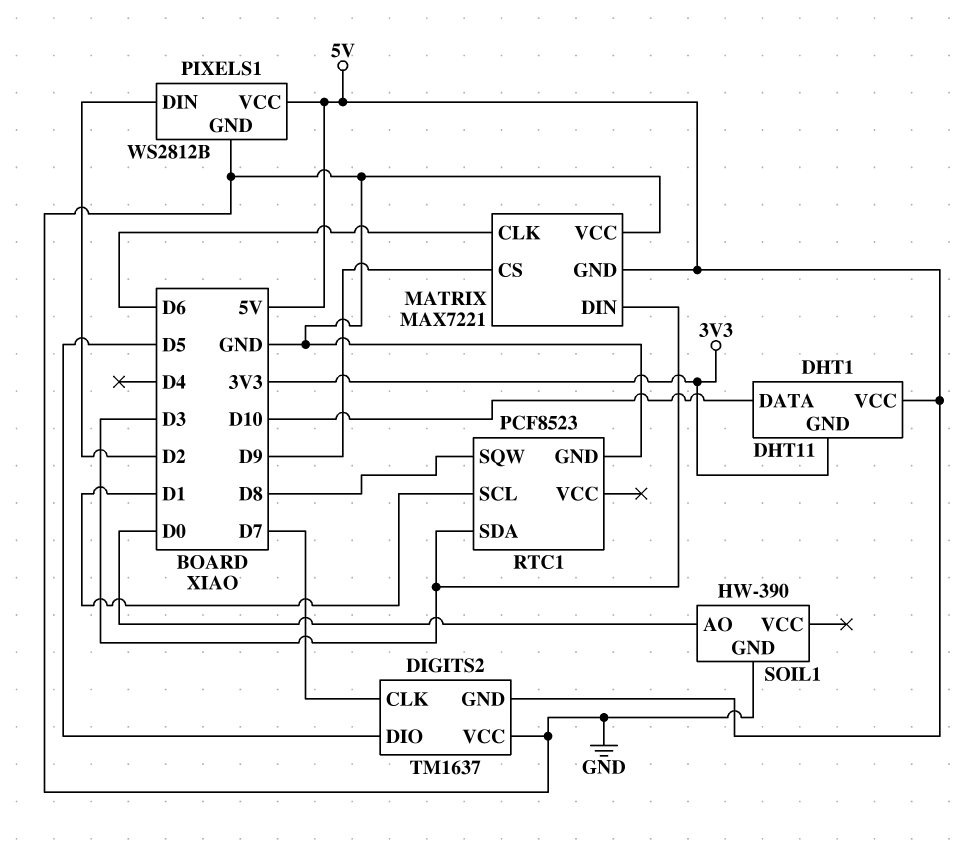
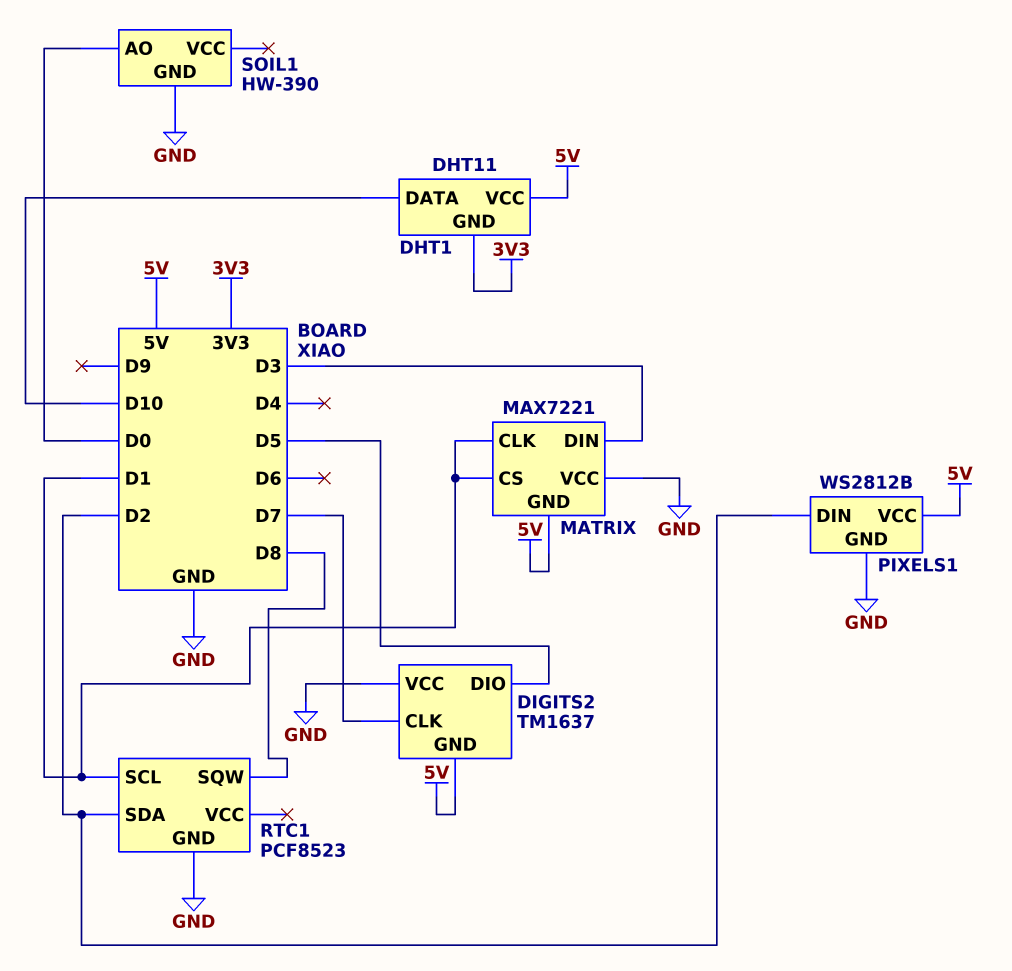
MATRIX pin CLK: D6 -> D1
MATRIX pin CS: D9 -> D1
RTC1 pin SDA: D3 -> D2

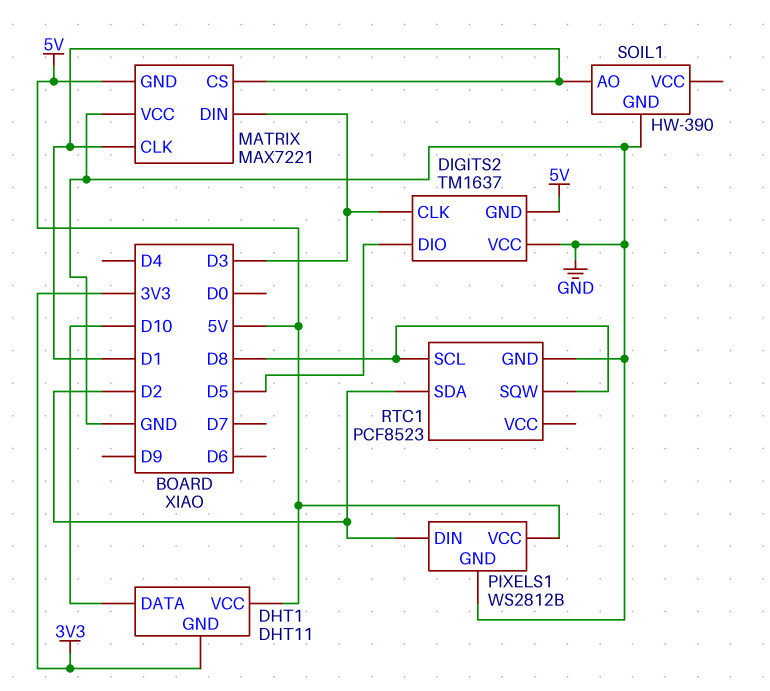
DIGITS2 pin CLK: D7 -> D3
RTC1 pin SCL: D1 -> D8
SOIL1 pin AO: D0 -> D1

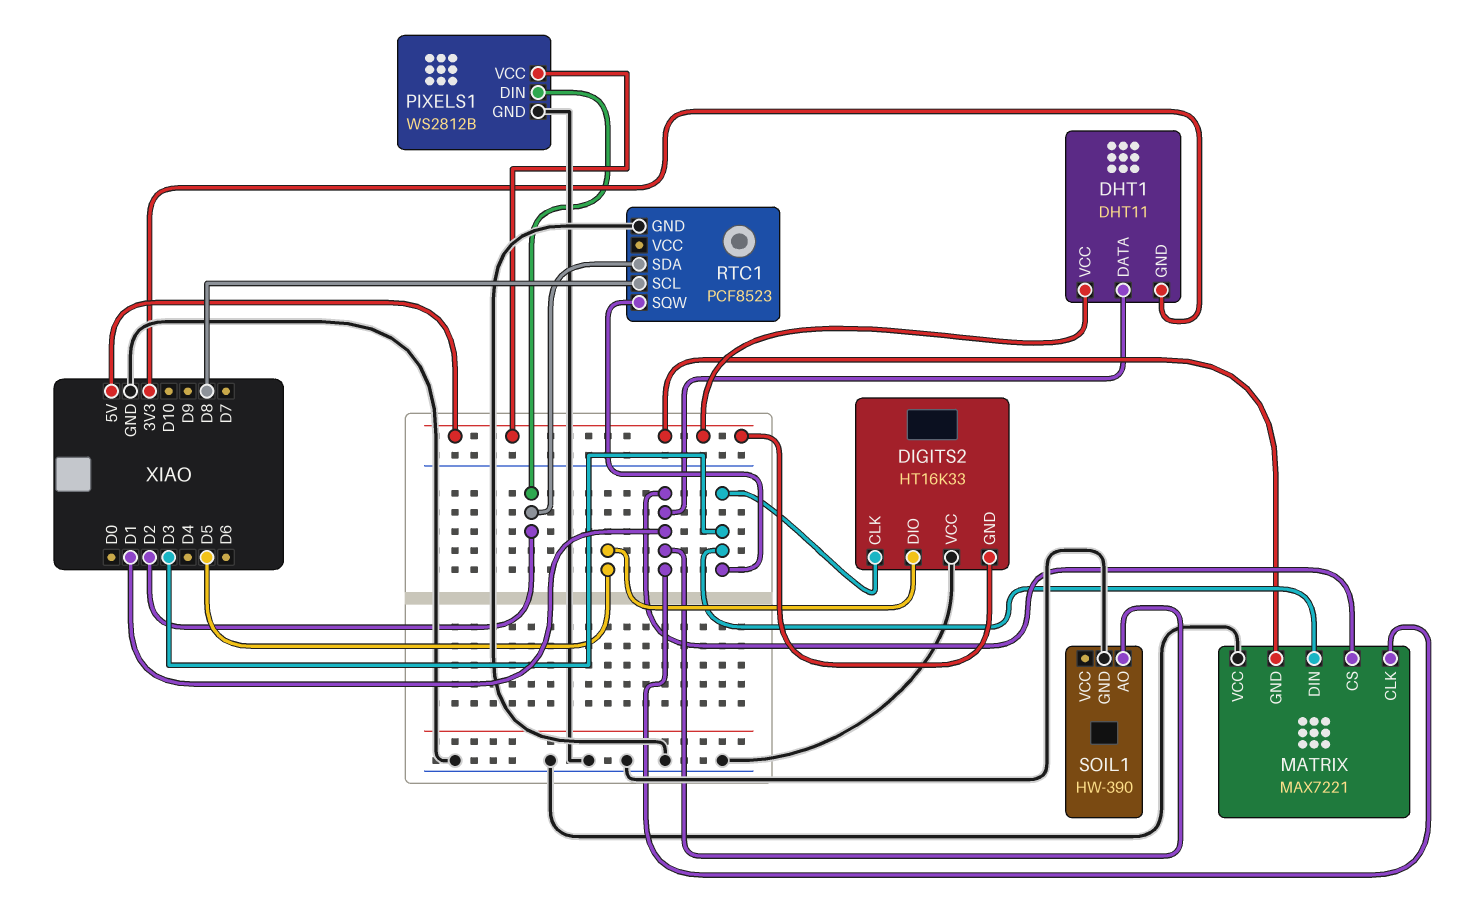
DHT1 pin DATA: D10 -> D1
DIGITS2: TM1637 -> HT16K33
RTC1 pin SQW: D8 -> D3

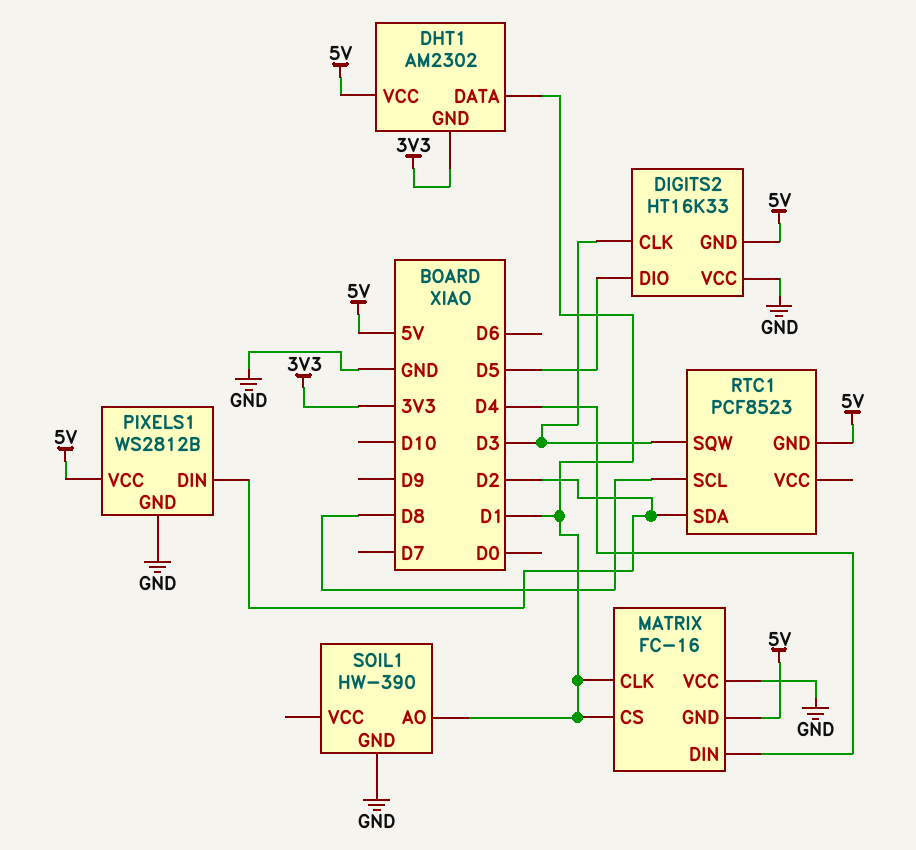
DHT1: DHT11 -> AM2302
MATRIX: MAX7221 -> FC-16
MATRIX pin DIN: D3 -> D4
RTC1 pin GND: GND -> 5V

